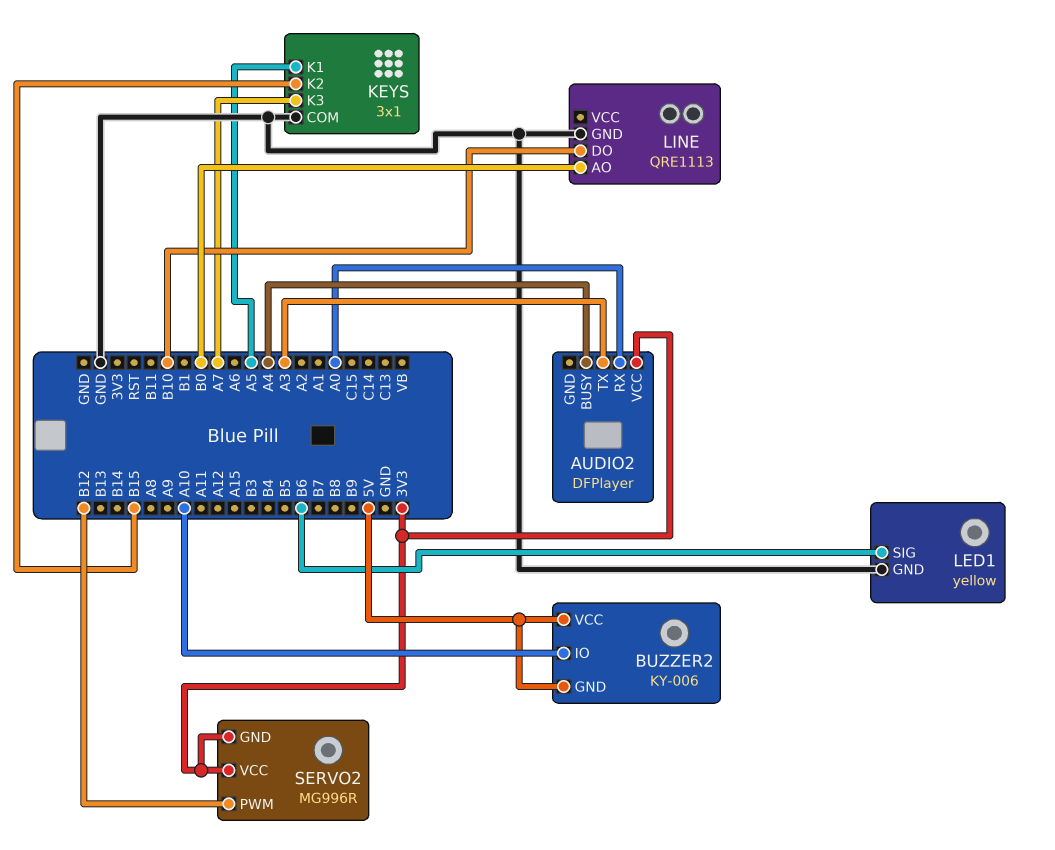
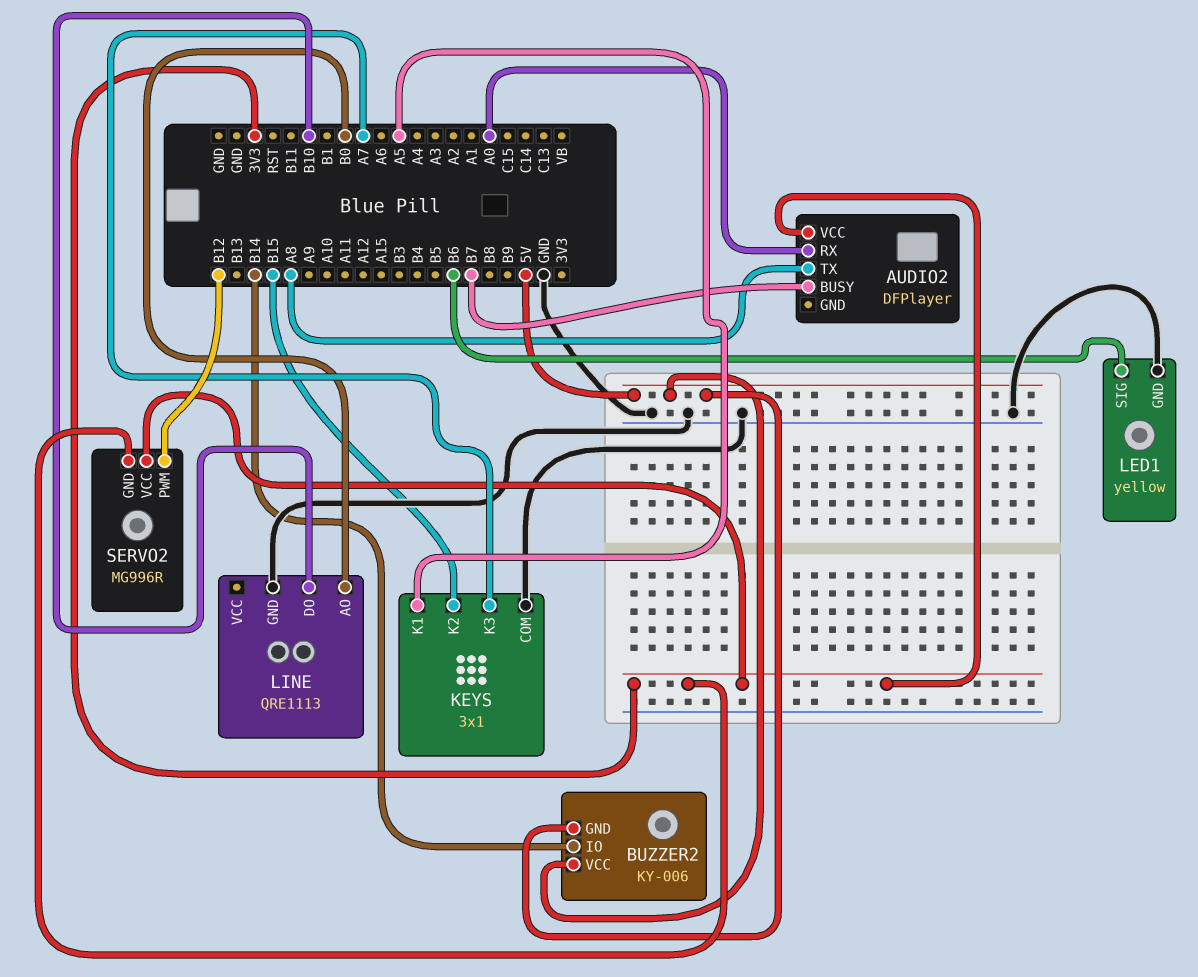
AUDIO2 pin BUSY: A4 -> B7
AUDIO2 pin TX: A3 -> A8
BUZZER2 pin IO: A10 -> B14

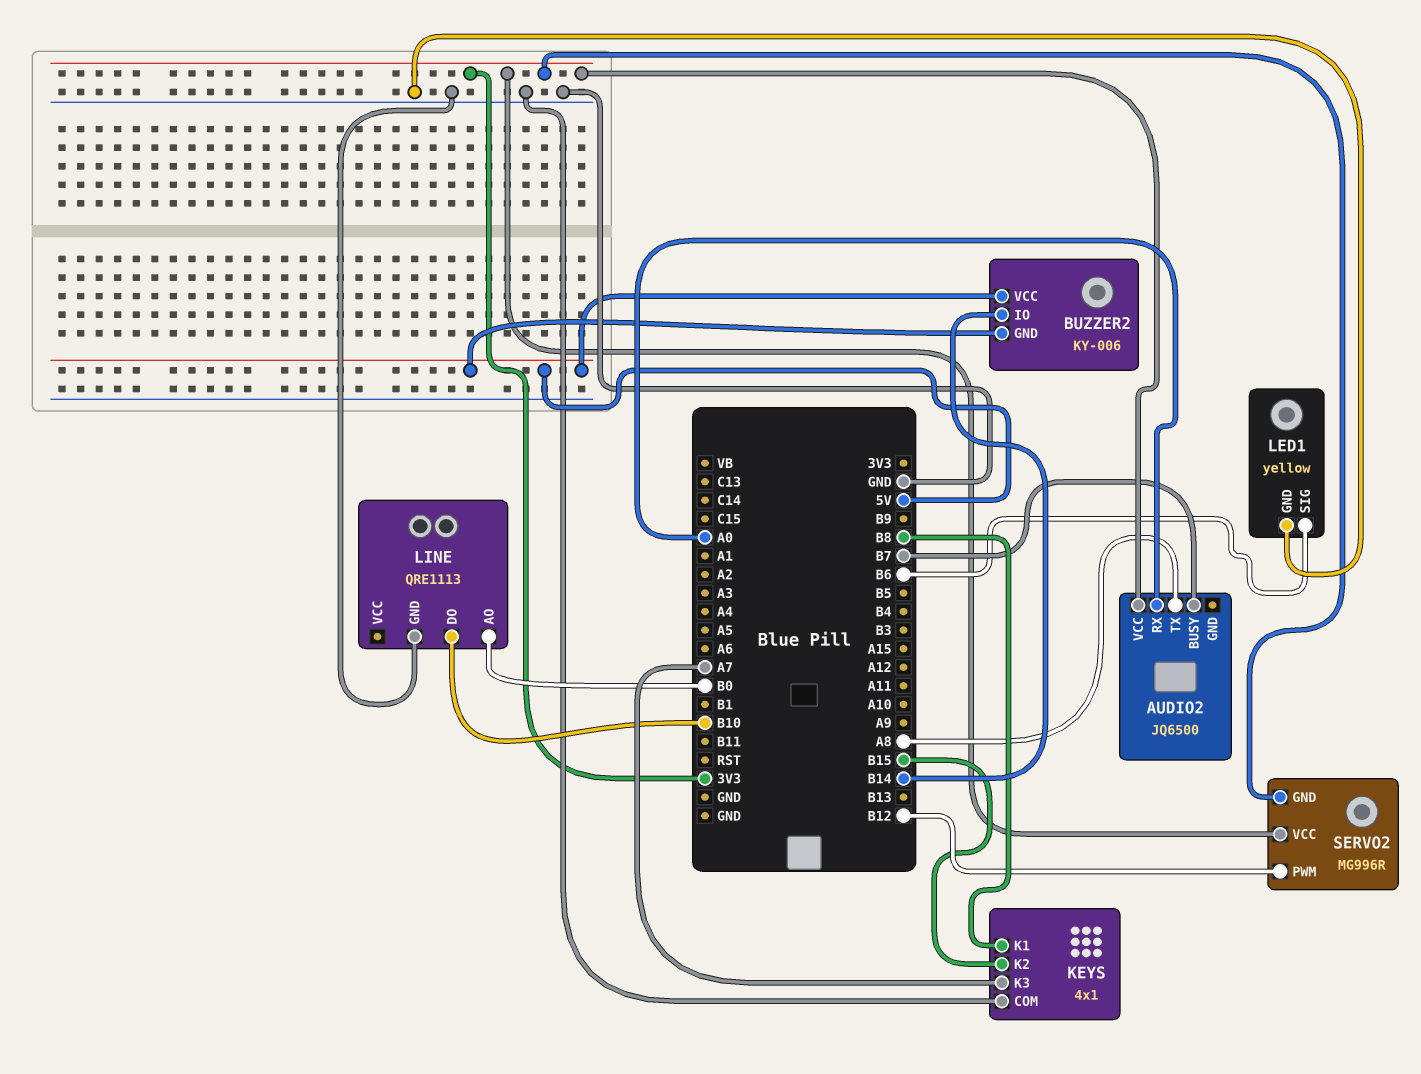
AUDIO2: DFPlayer -> JQ6500
KEYS: 3x1 -> 4x1
KEYS pin K1: A5 -> B8

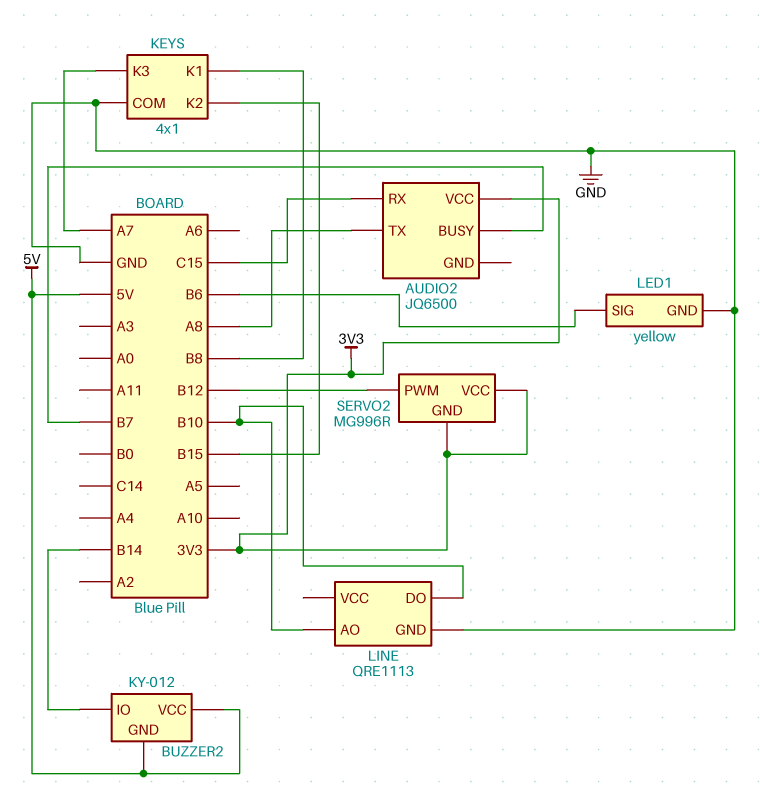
AUDIO2 pin RX: A0 -> C15
BUZZER2: KY-006 -> KY-012
LINE pin AO: B0 -> B10

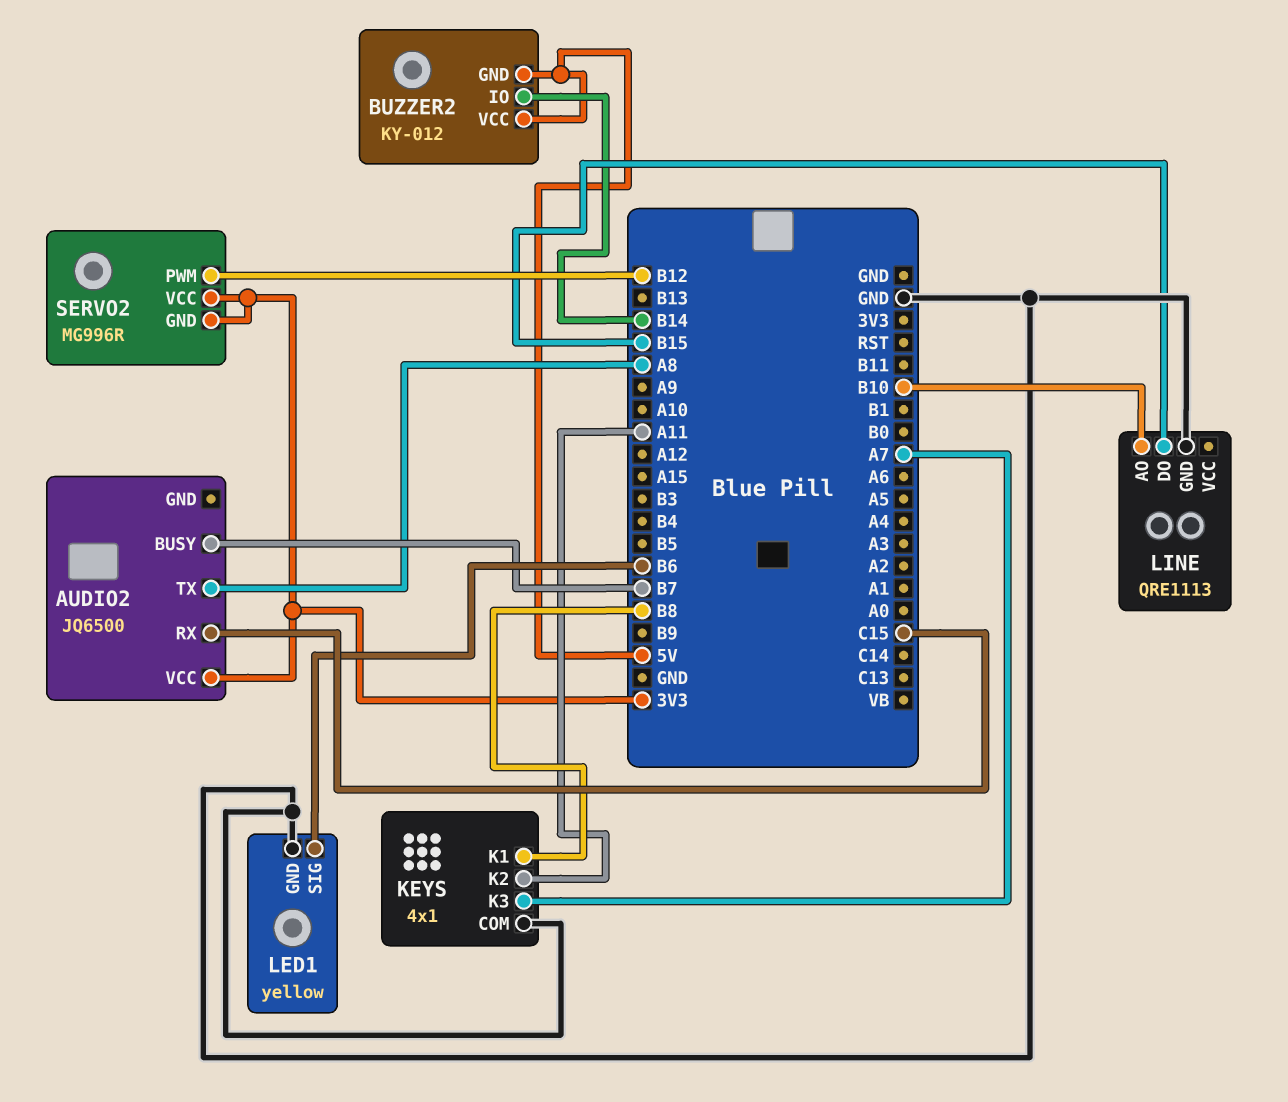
KEYS pin K2: B15 -> A11
LINE pin DO: B10 -> B15

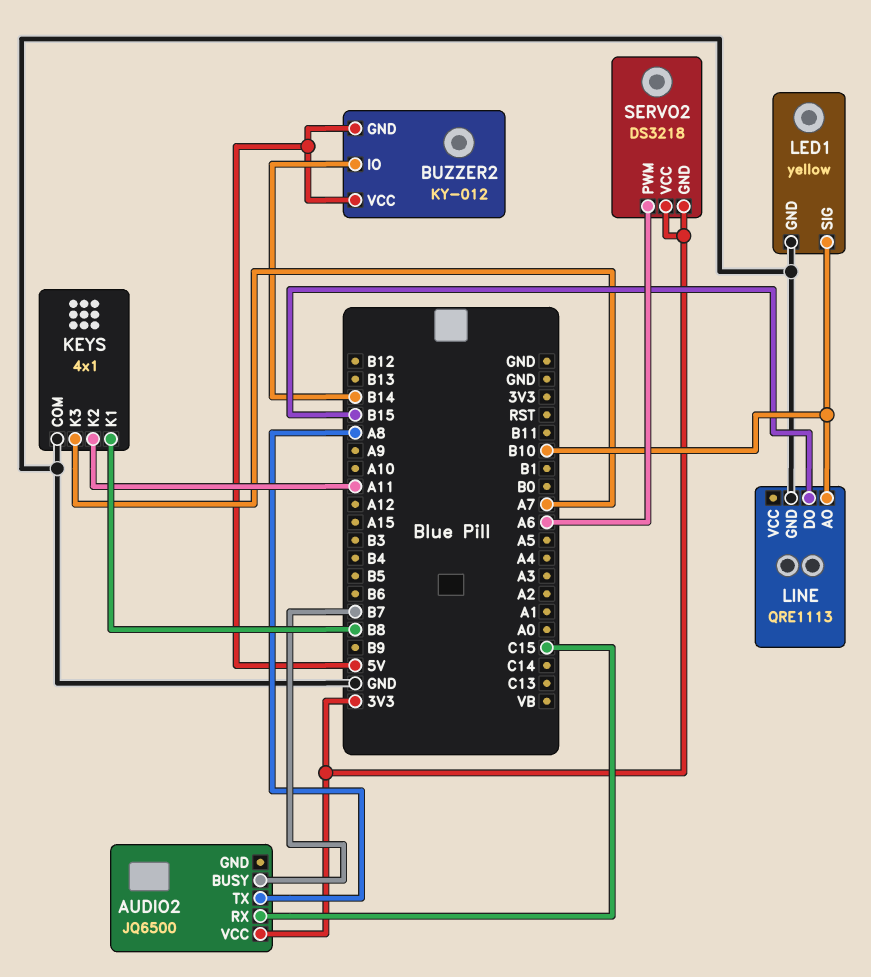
LED1 pin SIG: B6 -> B10
SERVO2: MG996R -> DS3218
SERVO2 pin PWM: B12 -> A6

